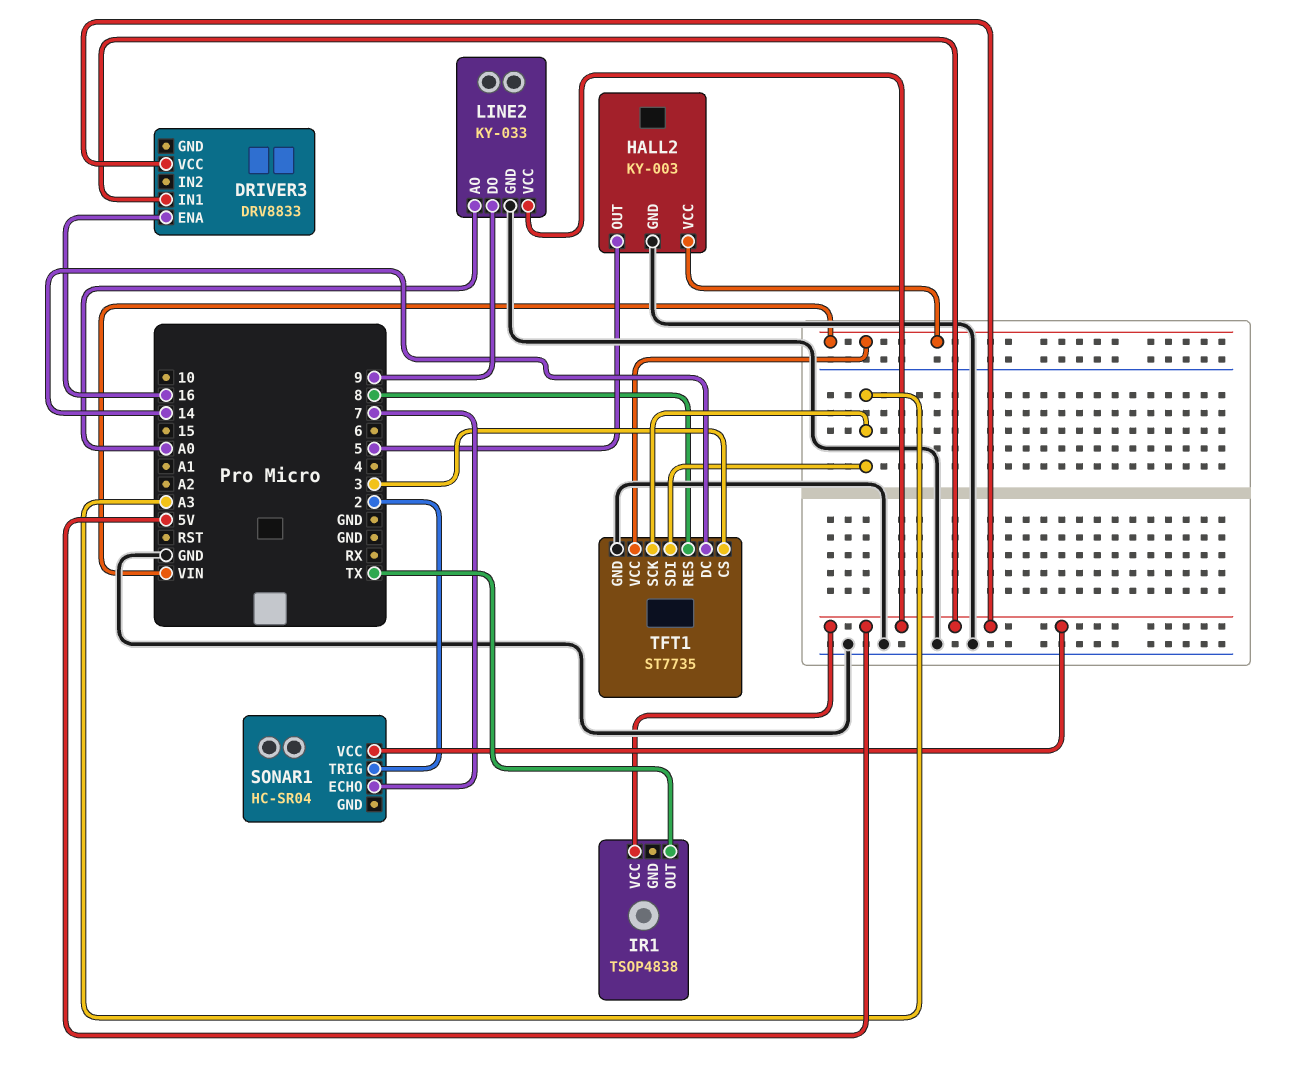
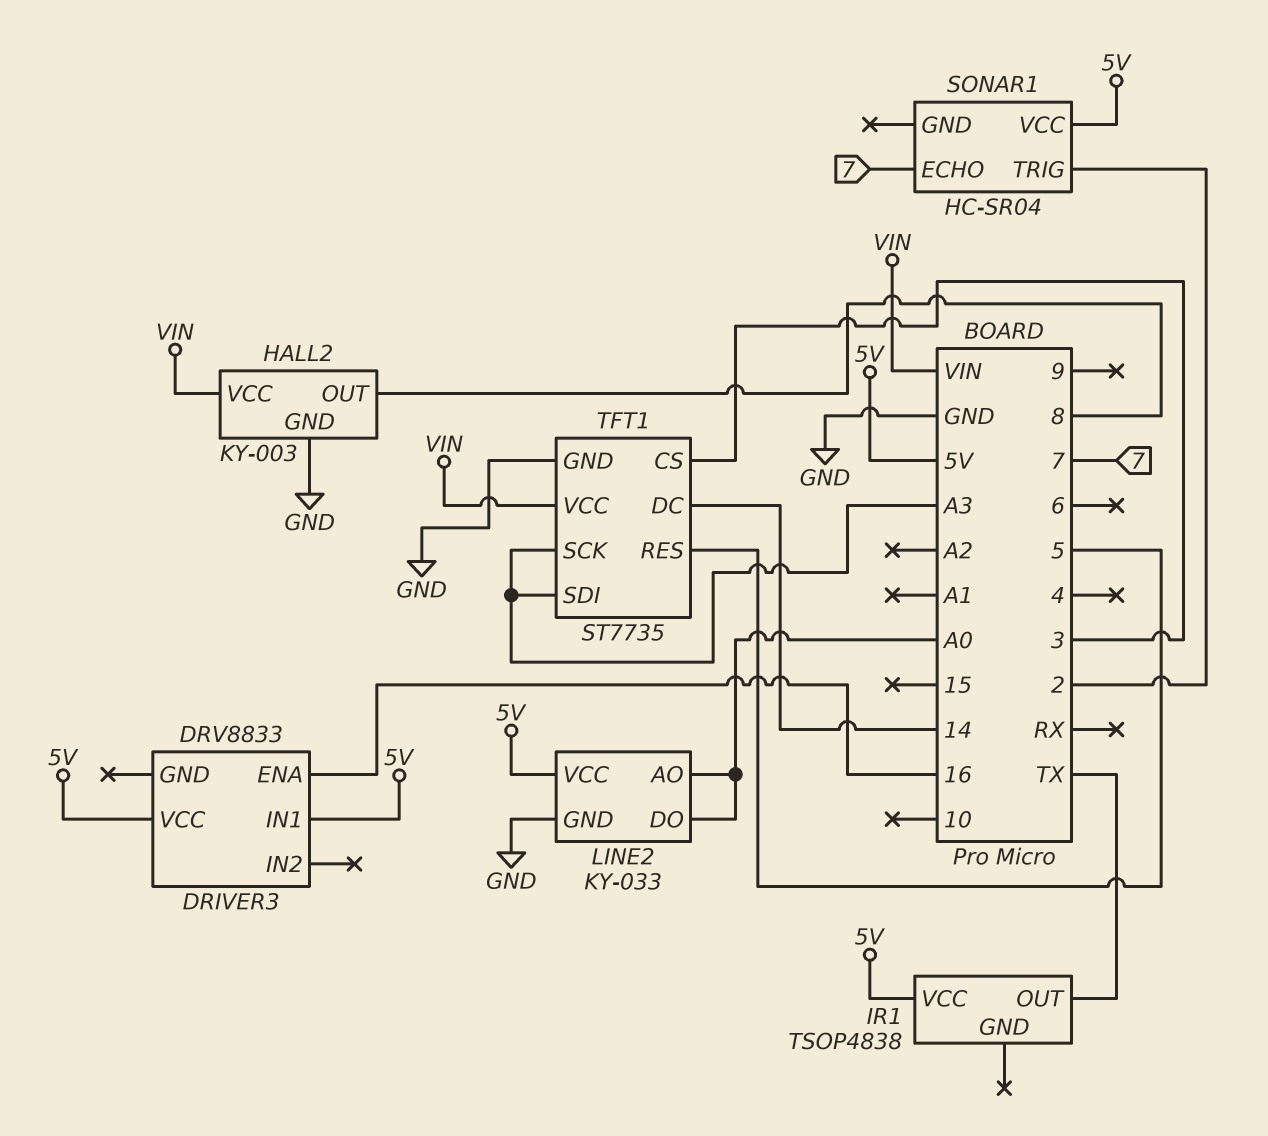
HALL2 pin OUT: 5 -> 8
LINE2 pin DO: 9 -> A0
TFT1 pin RES: 8 -> 5

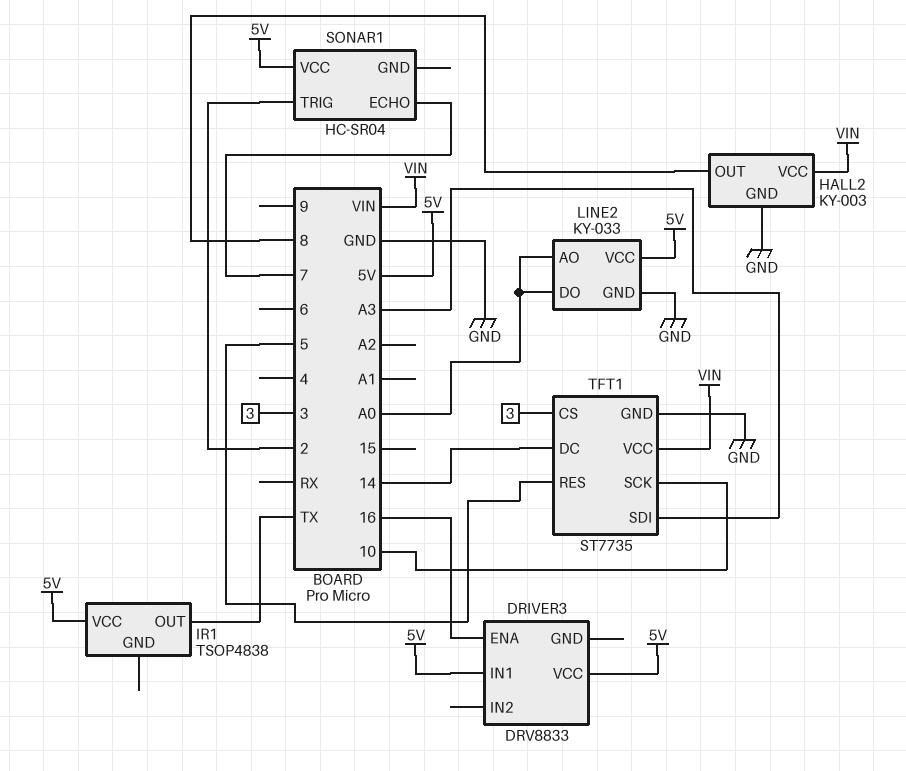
TFT1 pin SCK: A3 -> 10

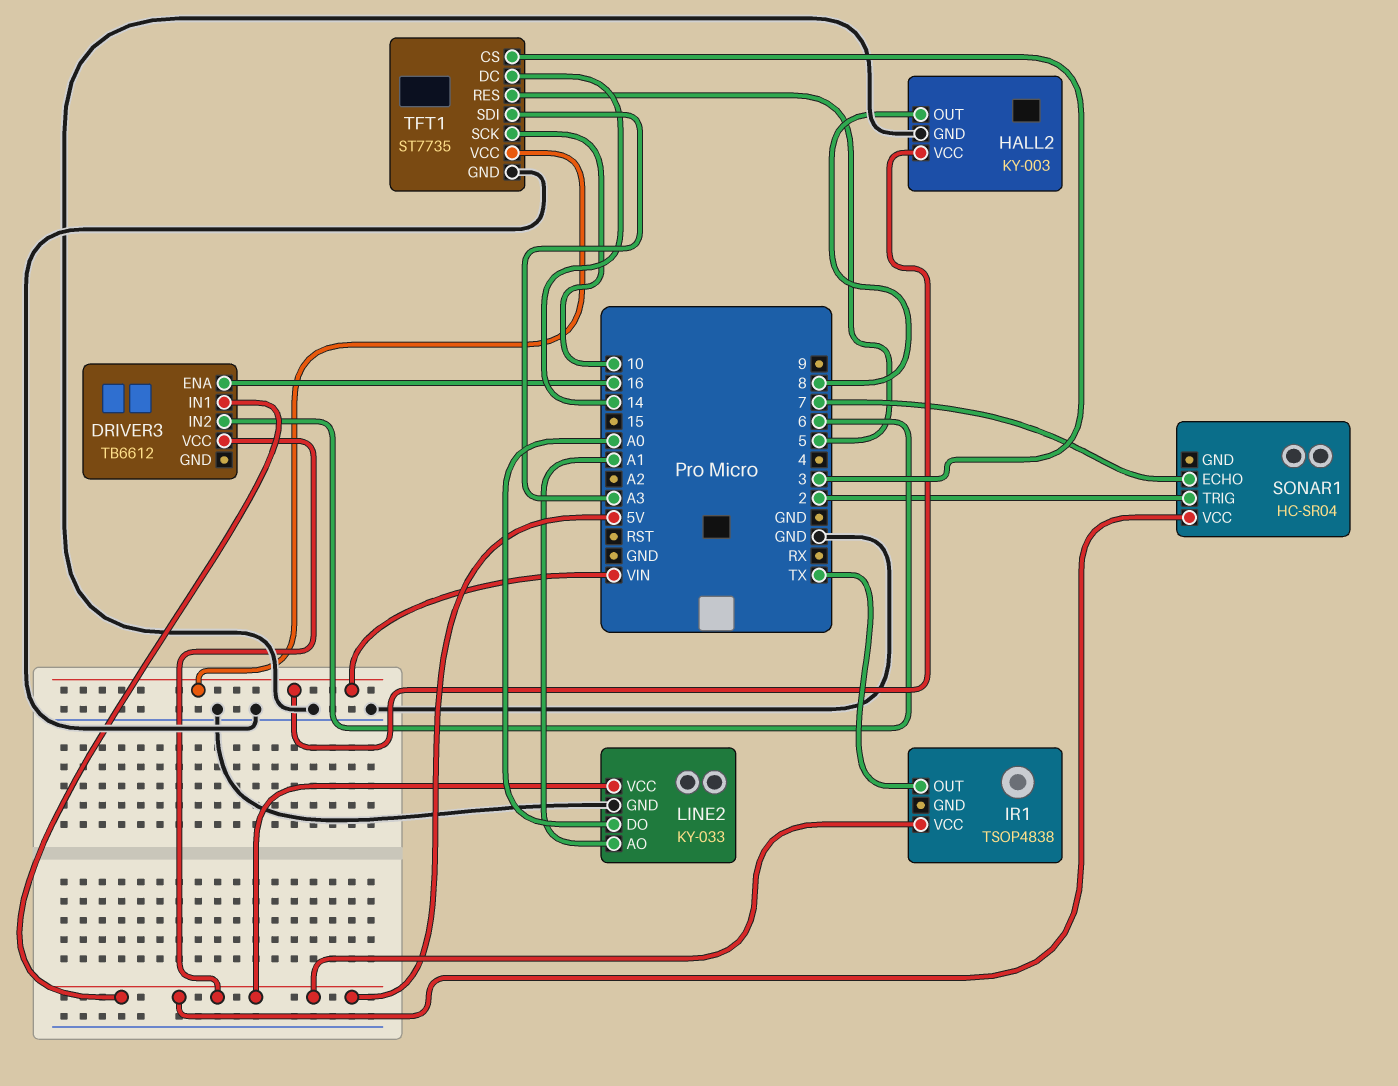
DRIVER3: DRV8833 -> TB6612
DRIVER3 pin IN2: none -> 6
LINE2 pin AO: A0 -> A1

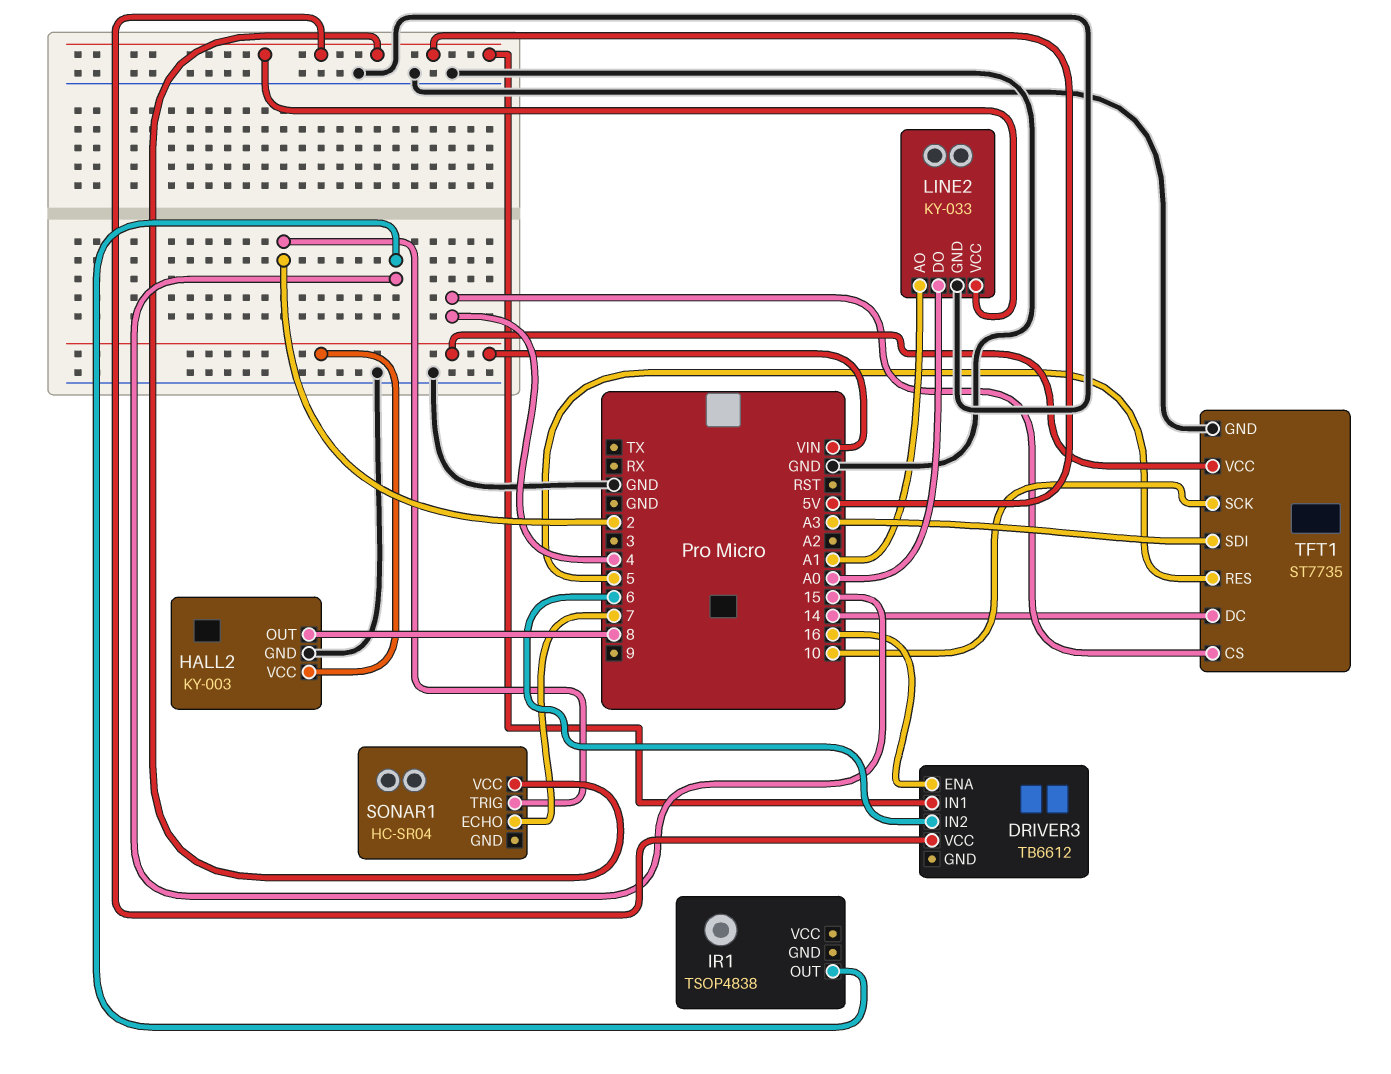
IR1 pin OUT: TX -> 15
IR1 pin VCC: 5V -> none
TFT1 pin CS: 3 -> 4

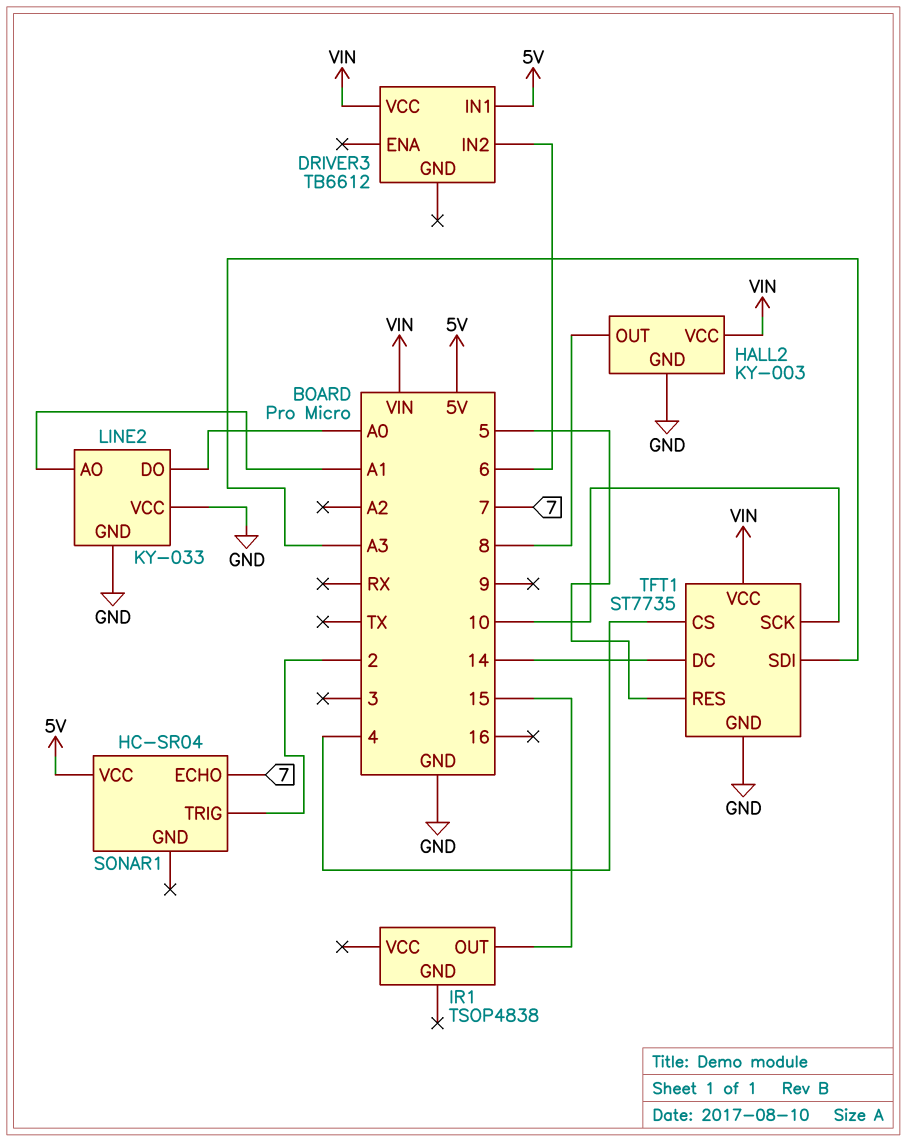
DRIVER3 pin ENA: 16 -> none
DRIVER3 pin VCC: 5V -> VIN
LINE2 pin VCC: 5V -> GND

